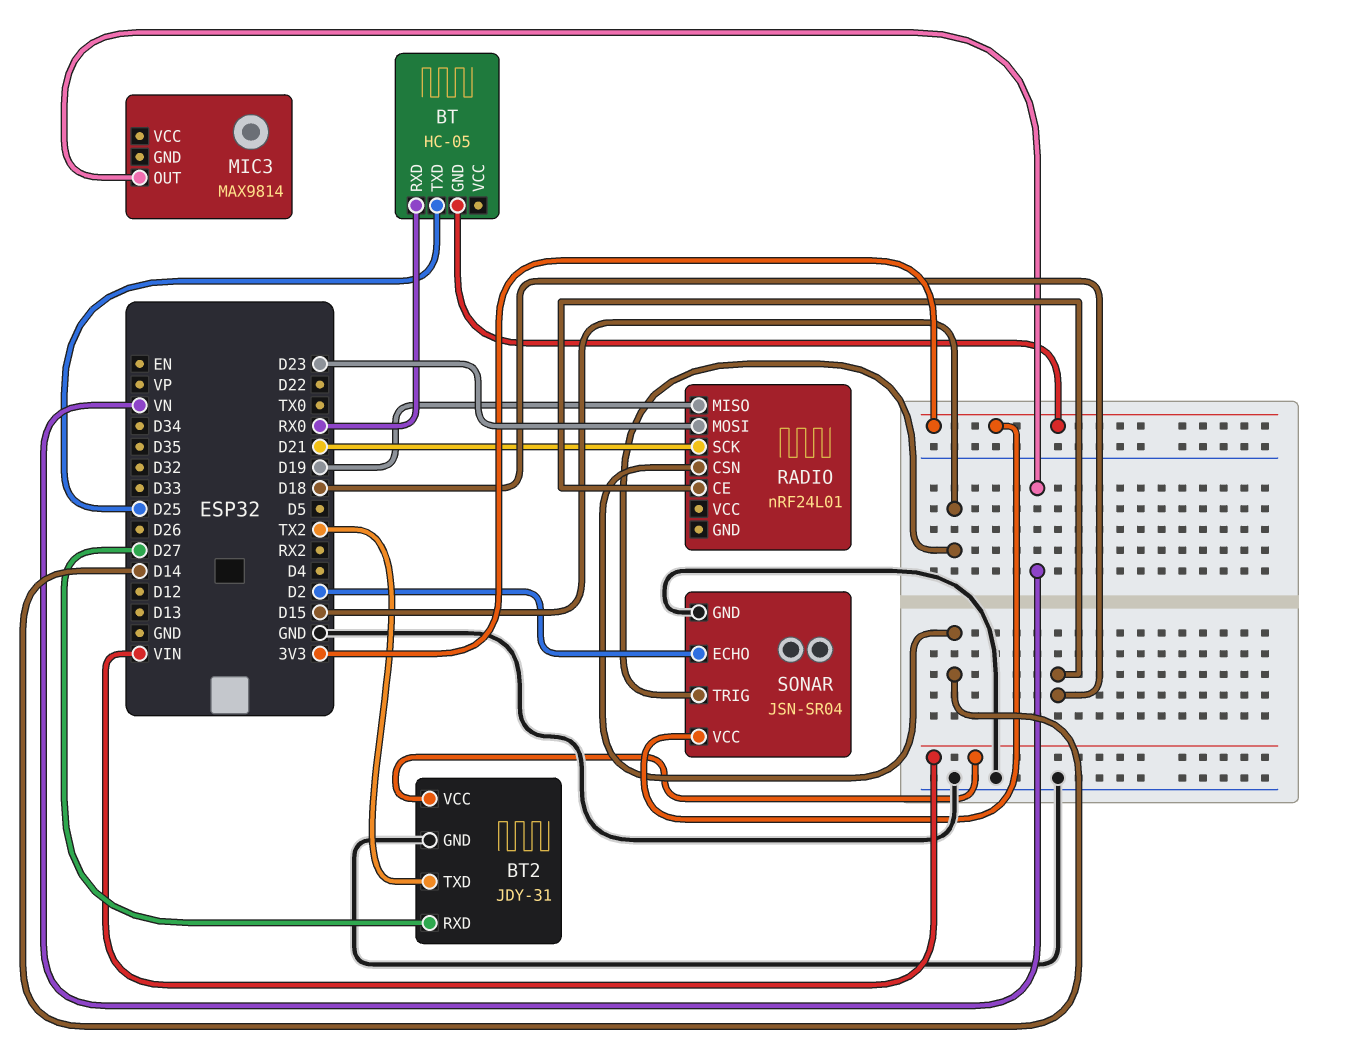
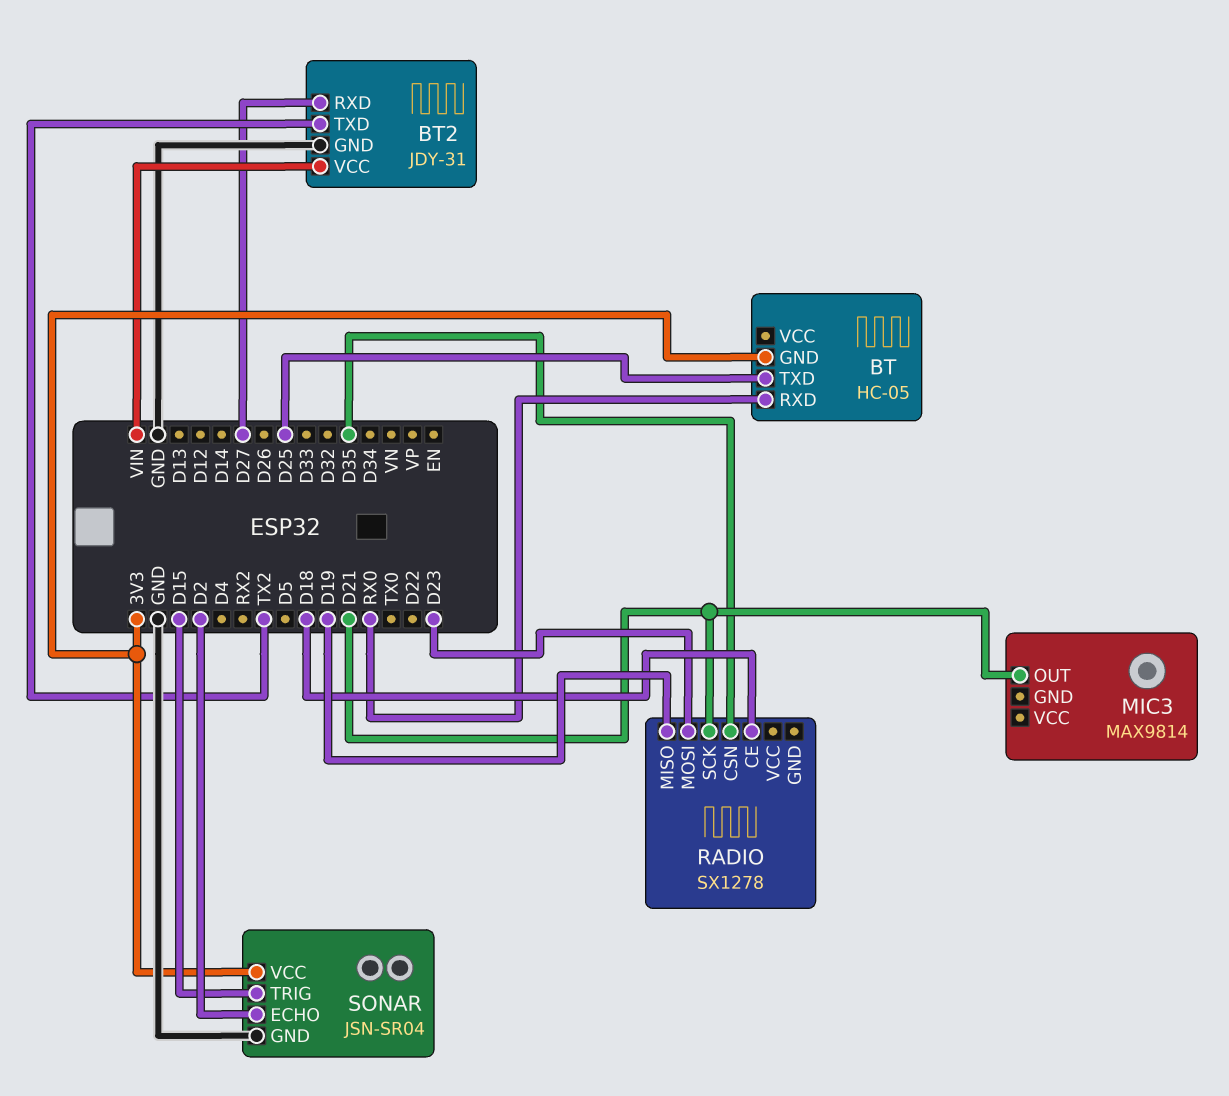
MIC3 pin OUT: VN -> D21
RADIO: nRF24L01 -> SX1278
RADIO pin CSN: D14 -> D35

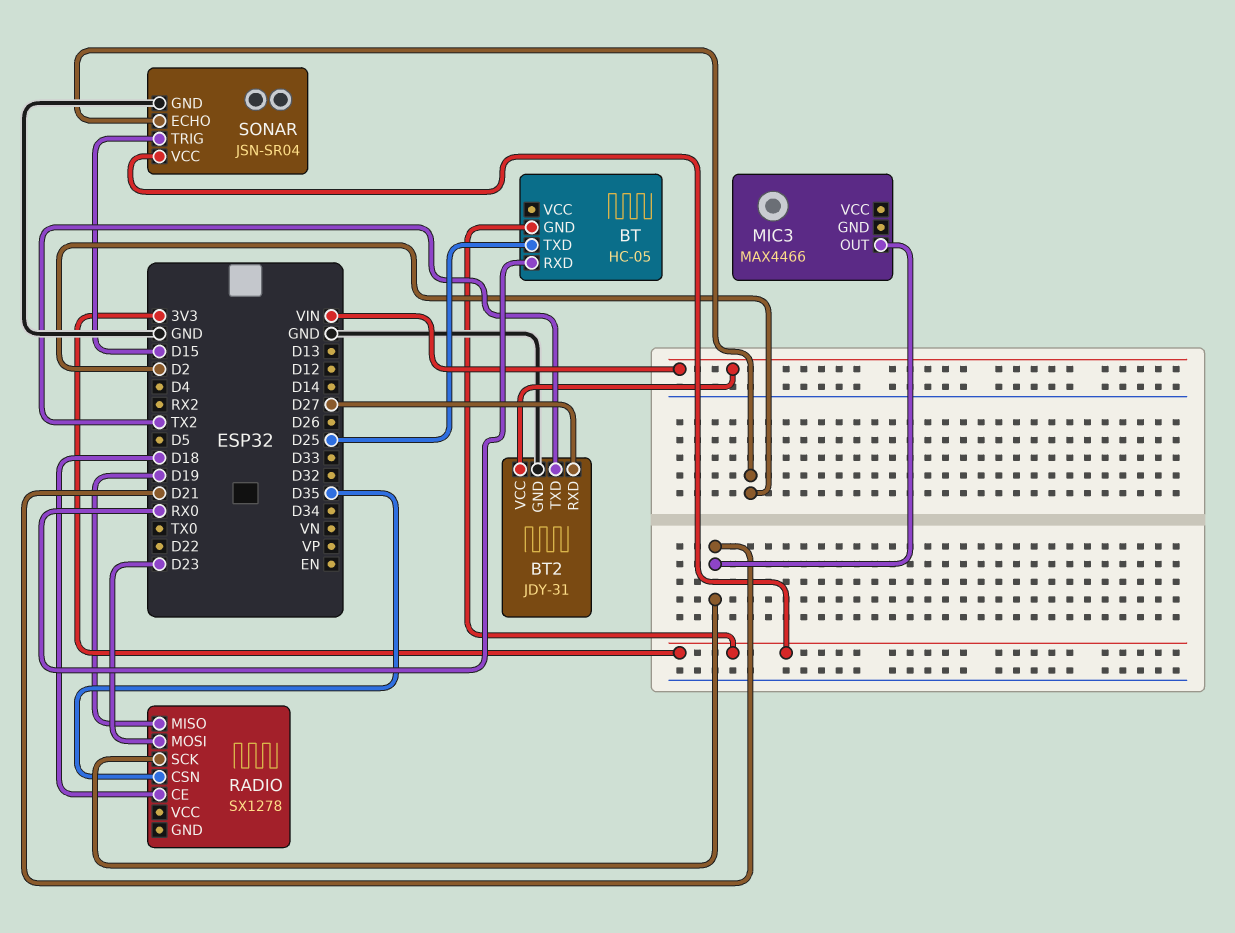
MIC3: MAX9814 -> MAX4466

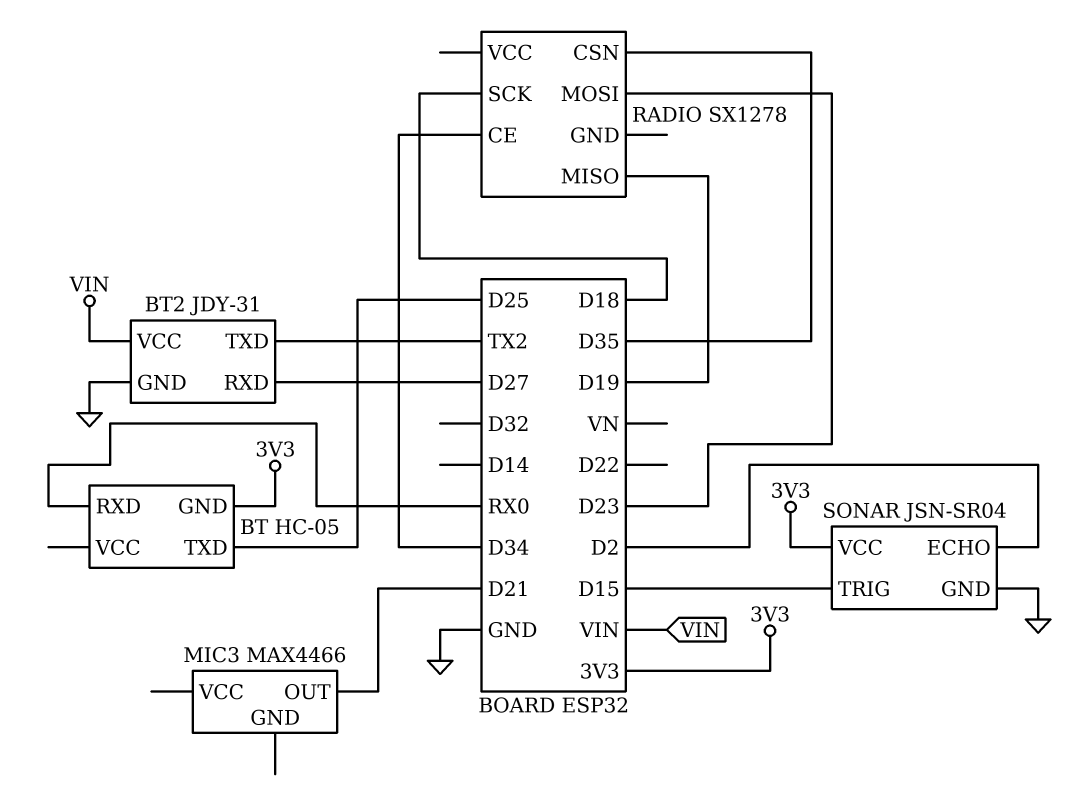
RADIO pin CE: D18 -> D34
RADIO pin SCK: D21 -> D18

